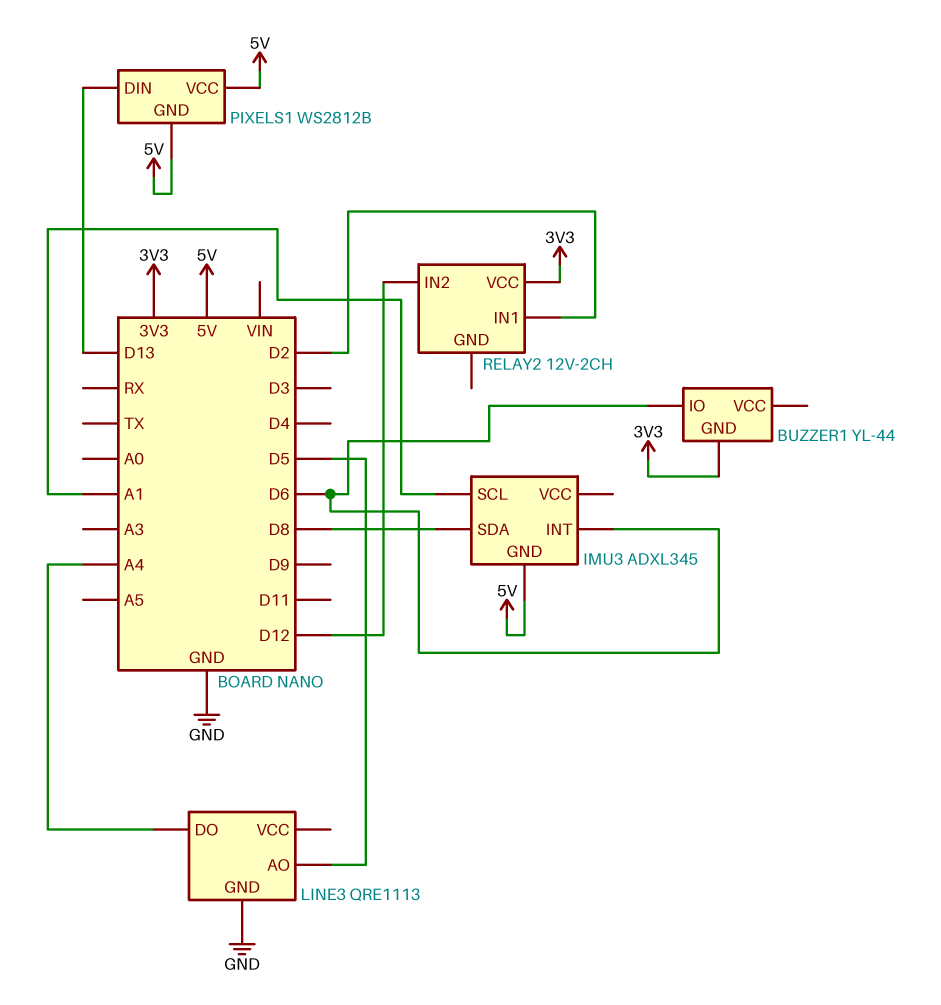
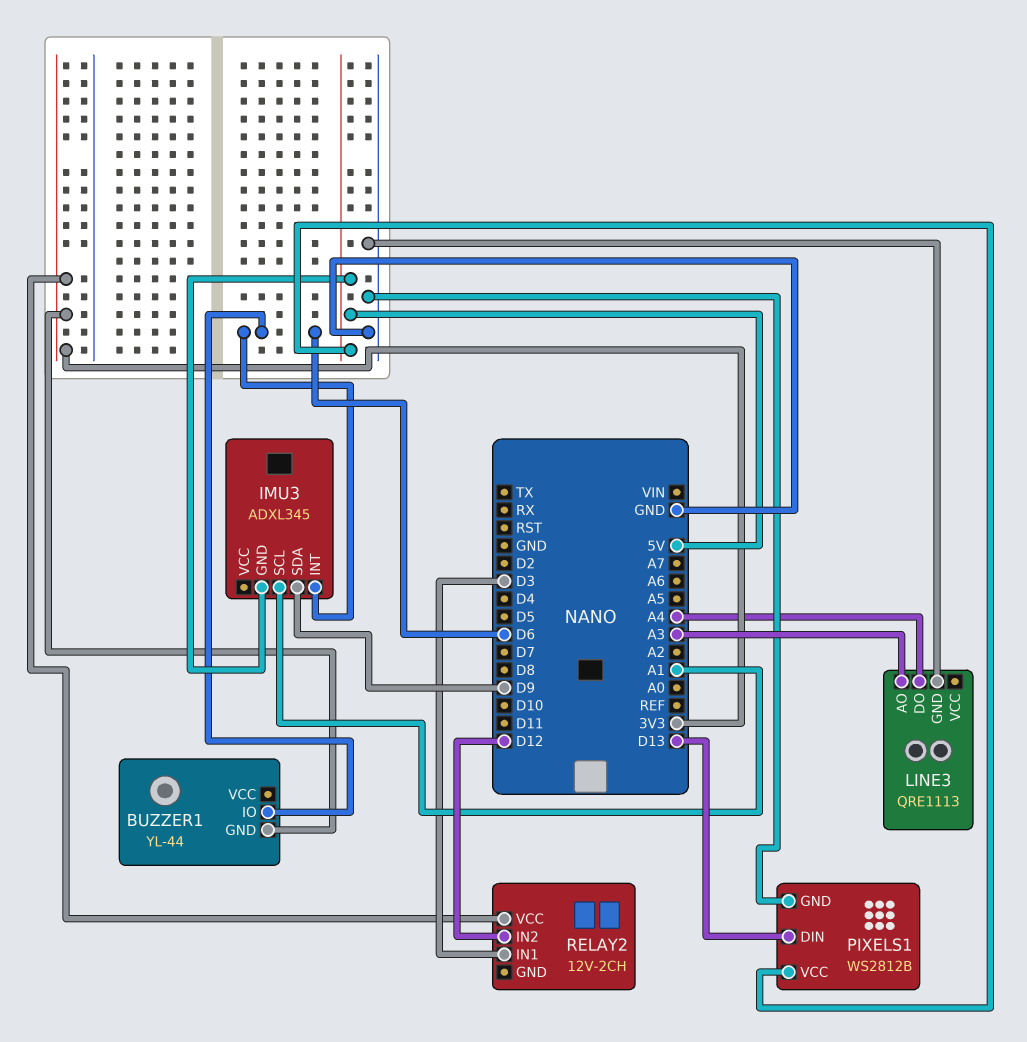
IMU3 pin SDA: D8 -> D9
LINE3 pin AO: D5 -> A3
PIXELS1 pin GND: 5V -> GND
RELAY2 pin IN1: D2 -> D3

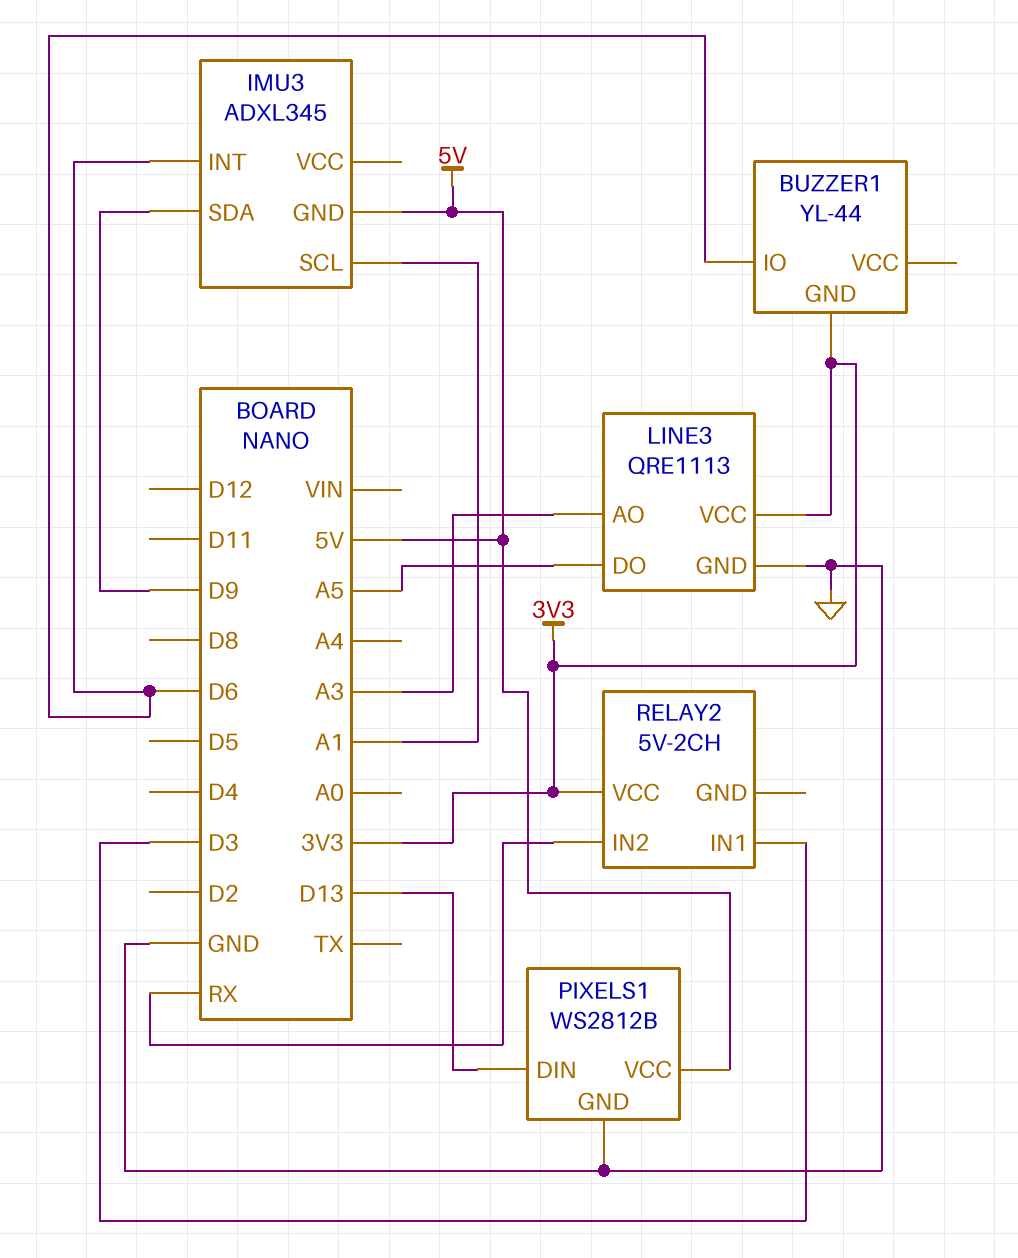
LINE3 pin DO: A4 -> A5
LINE3 pin VCC: none -> 3V3
RELAY2: 12V-2CH -> 5V-2CH
RELAY2 pin IN2: D12 -> RX

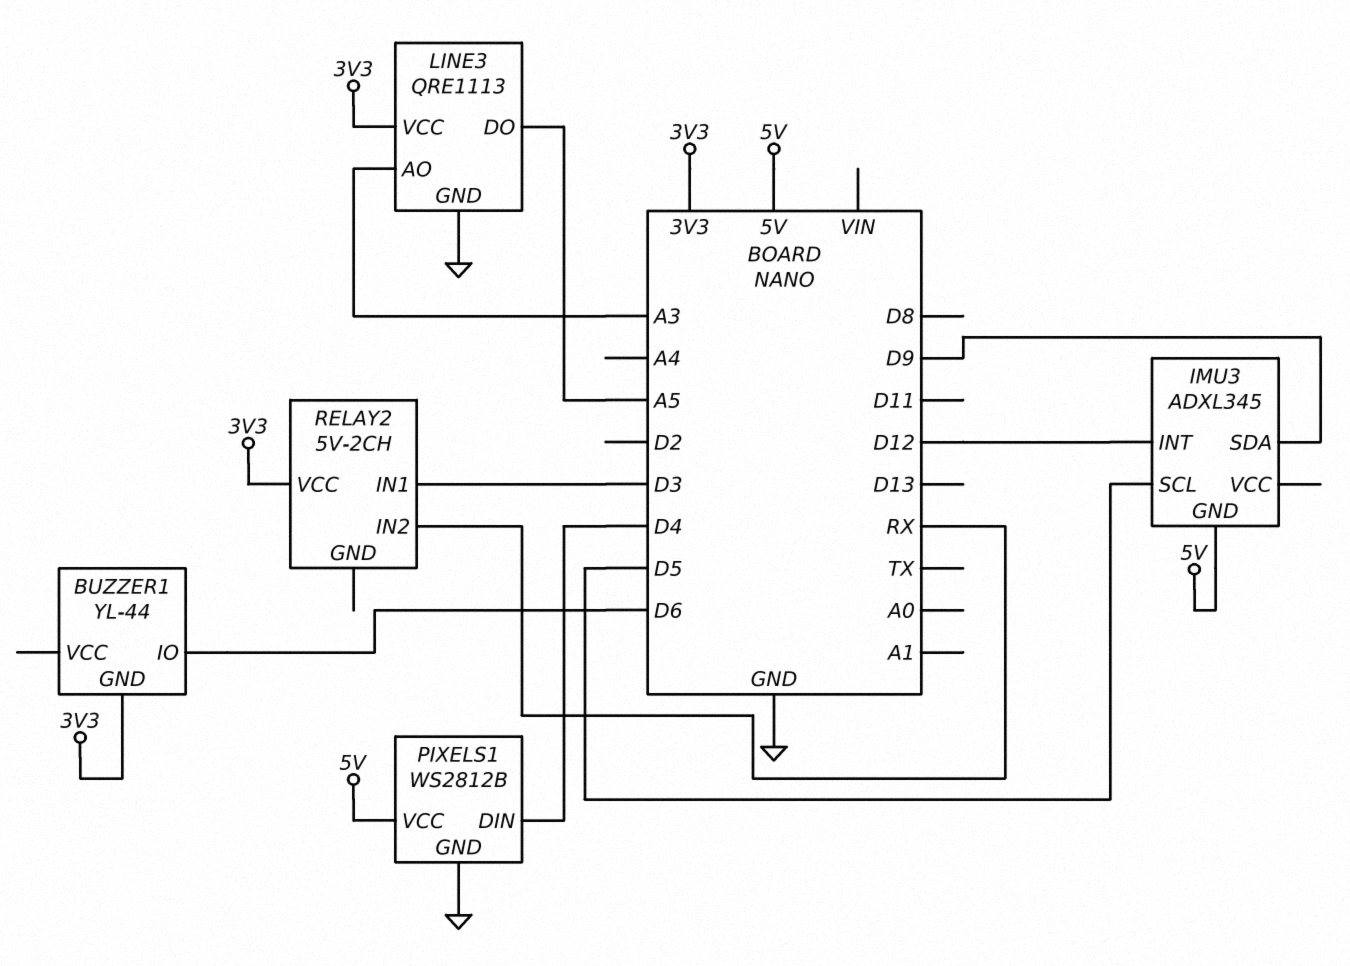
IMU3 pin INT: D6 -> D12
IMU3 pin SCL: A1 -> D5
PIXELS1 pin DIN: D13 -> D4

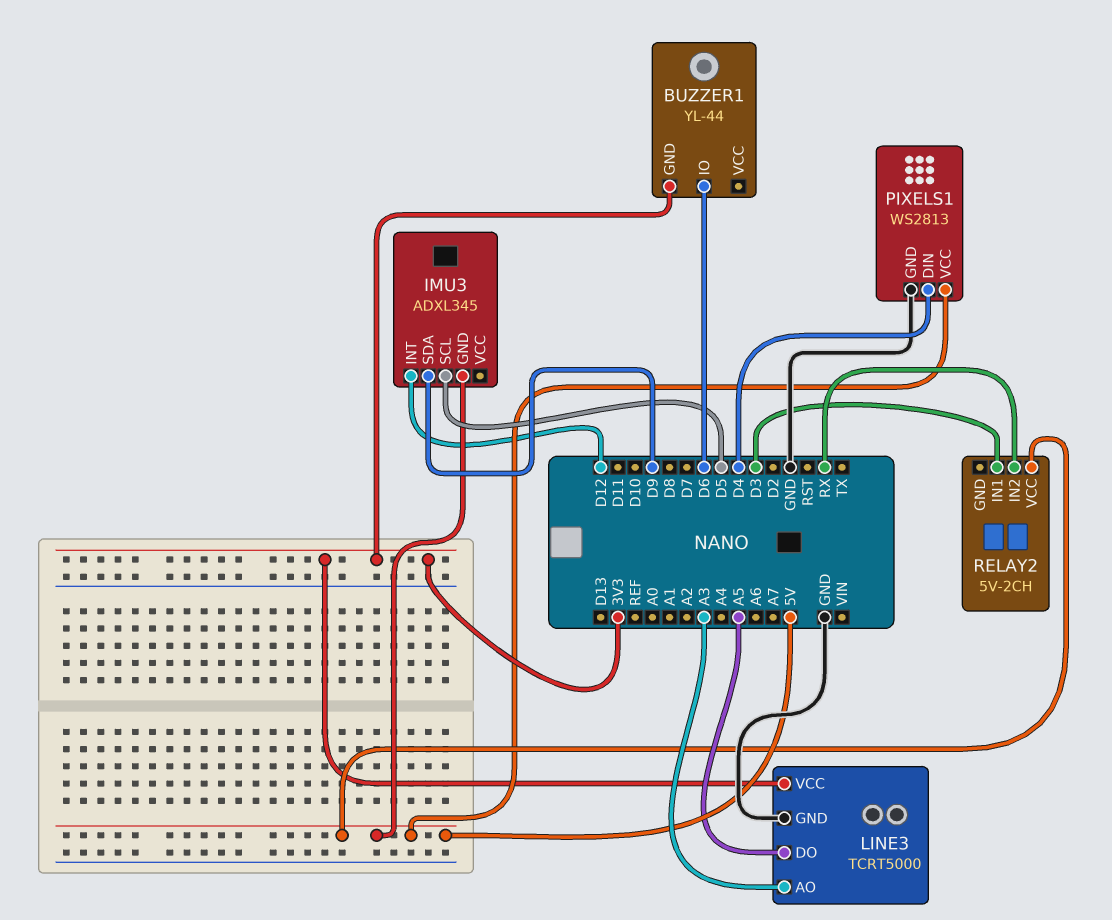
LINE3: QRE1113 -> TCRT5000
PIXELS1: WS2812B -> WS2813
RELAY2 pin VCC: 3V3 -> 5V

